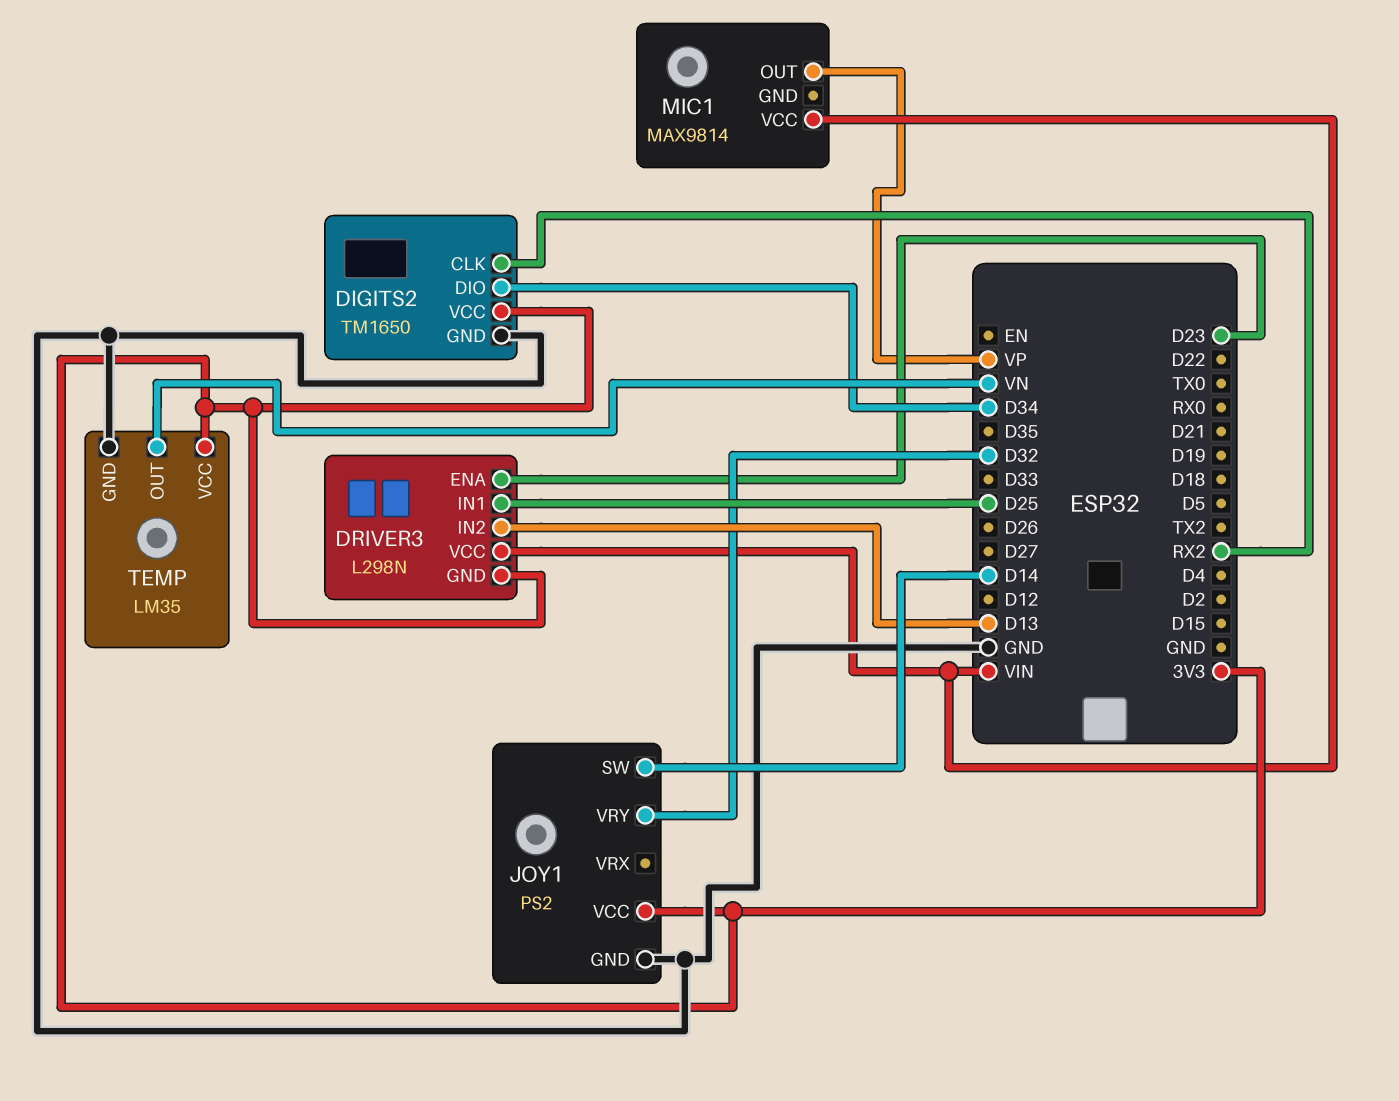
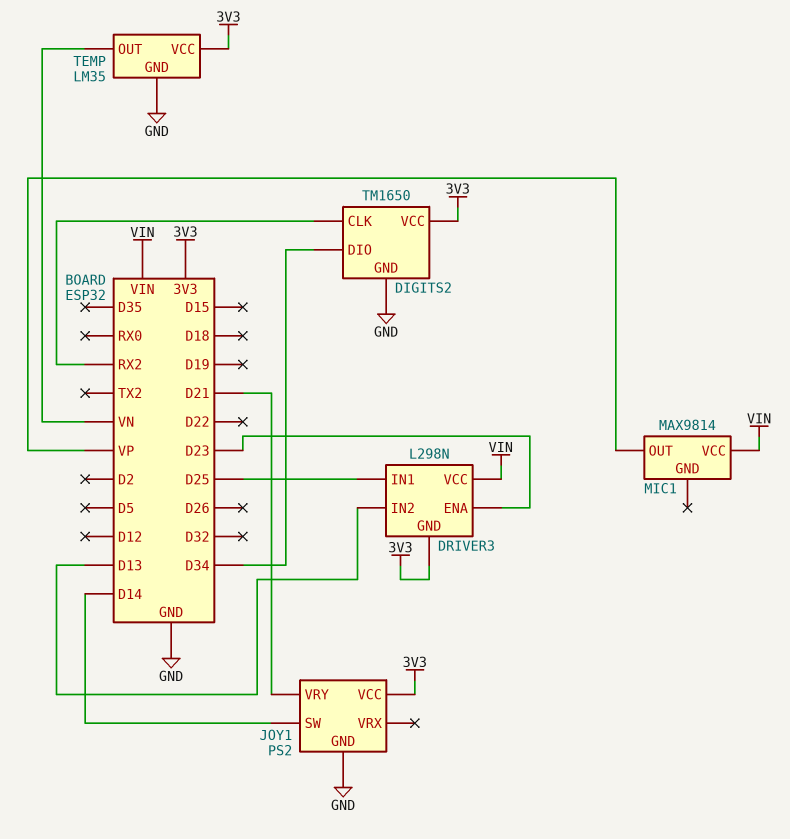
JOY1 pin VRY: D32 -> D21

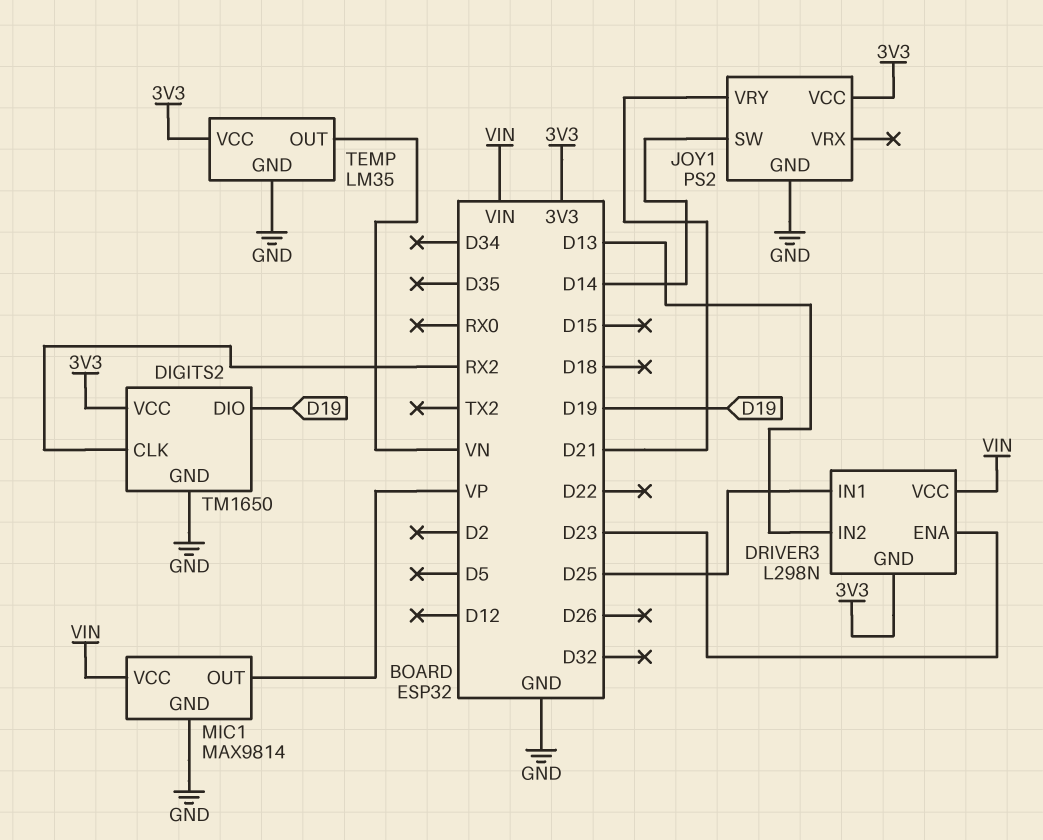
DIGITS2 pin DIO: D34 -> D19
MIC1 pin GND: none -> GND

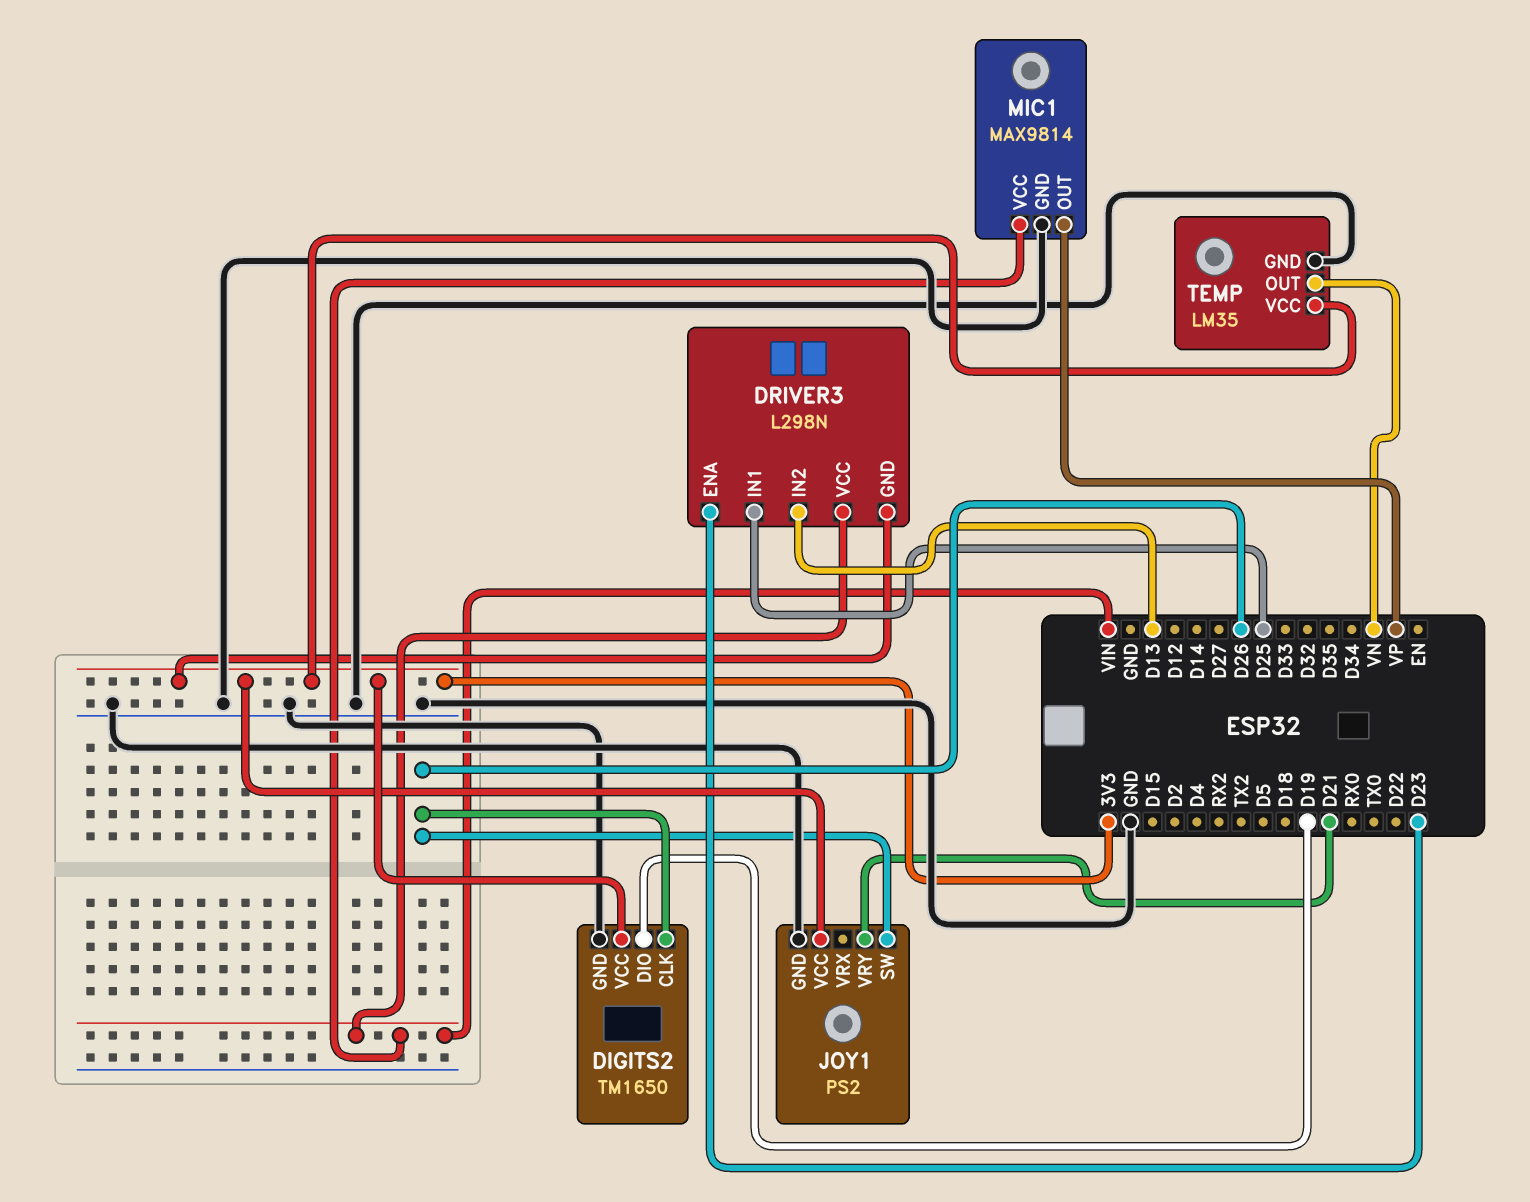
DIGITS2 pin CLK: RX2 -> D26
JOY1 pin SW: D14 -> D26

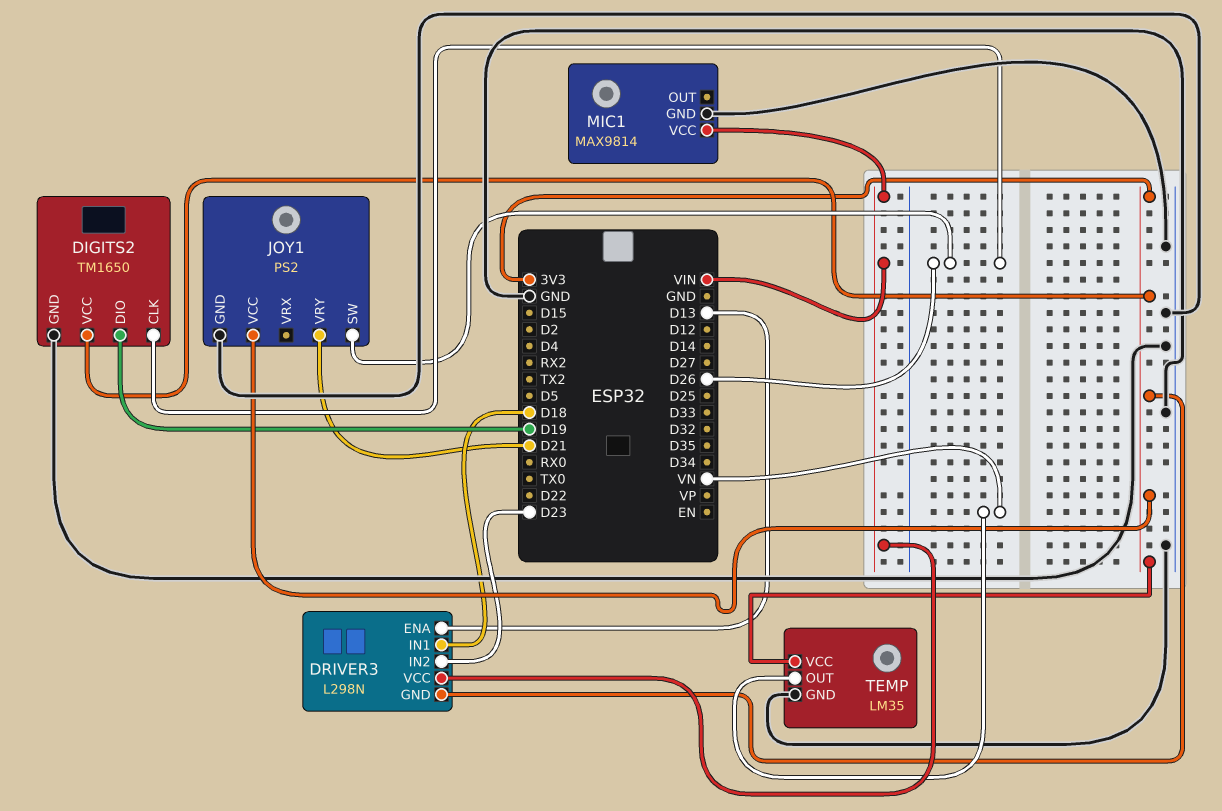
DRIVER3 pin ENA: D23 -> D13
DRIVER3 pin IN1: D25 -> D18
DRIVER3 pin IN2: D13 -> D23
MIC1 pin OUT: VP -> none

